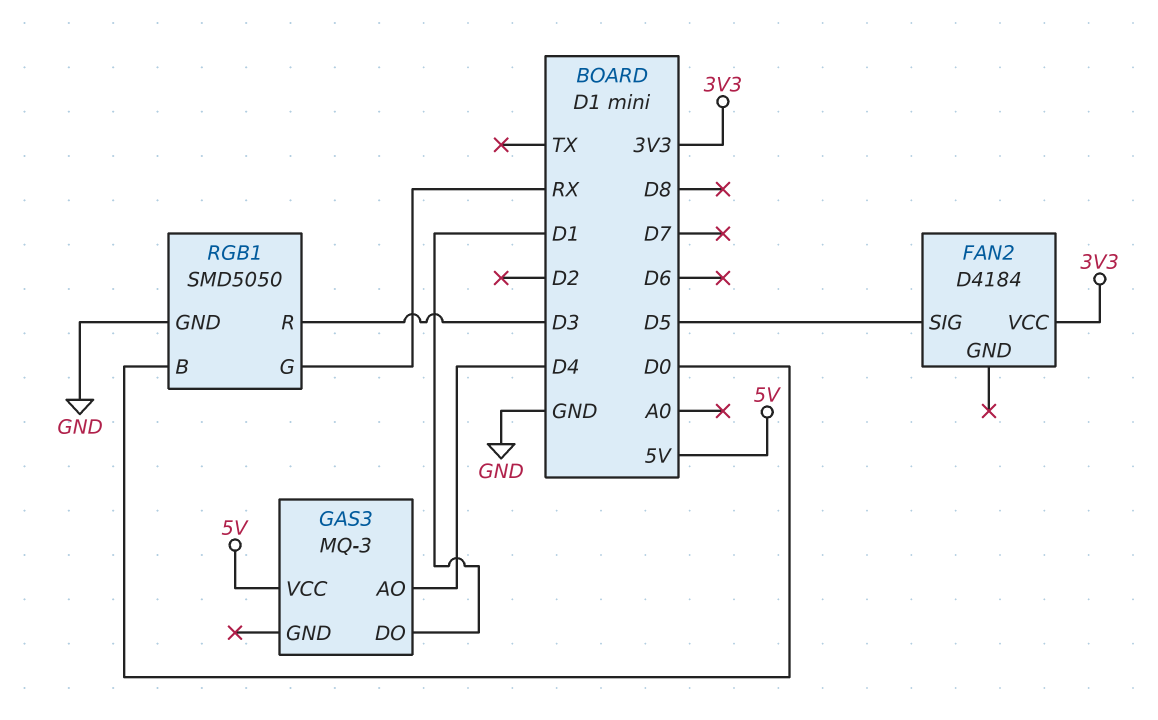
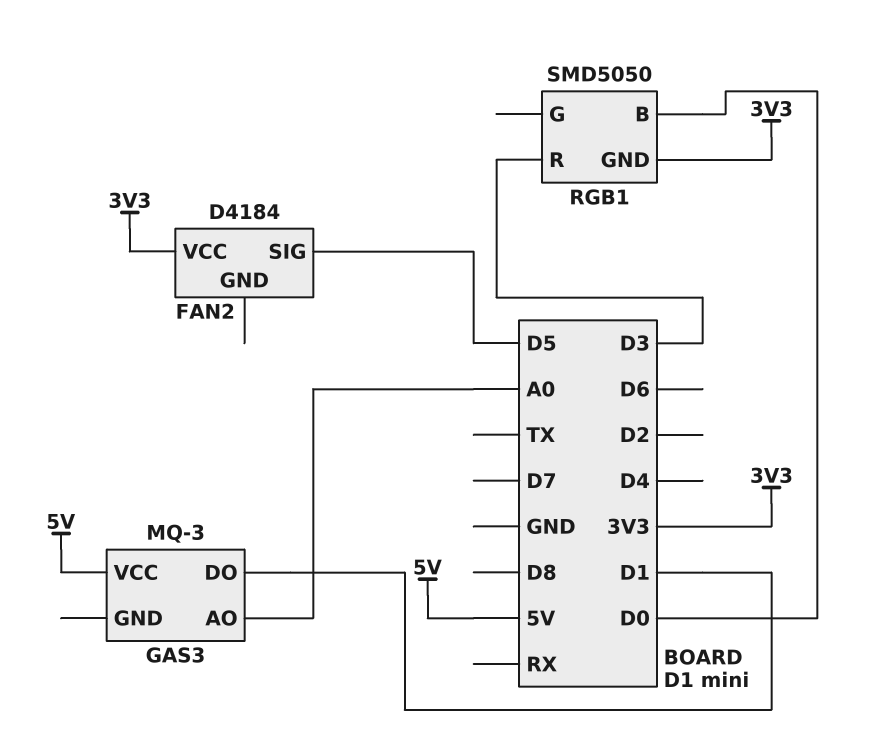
GAS3 pin AO: D4 -> A0
RGB1 pin G: RX -> none
RGB1 pin GND: GND -> 3V3

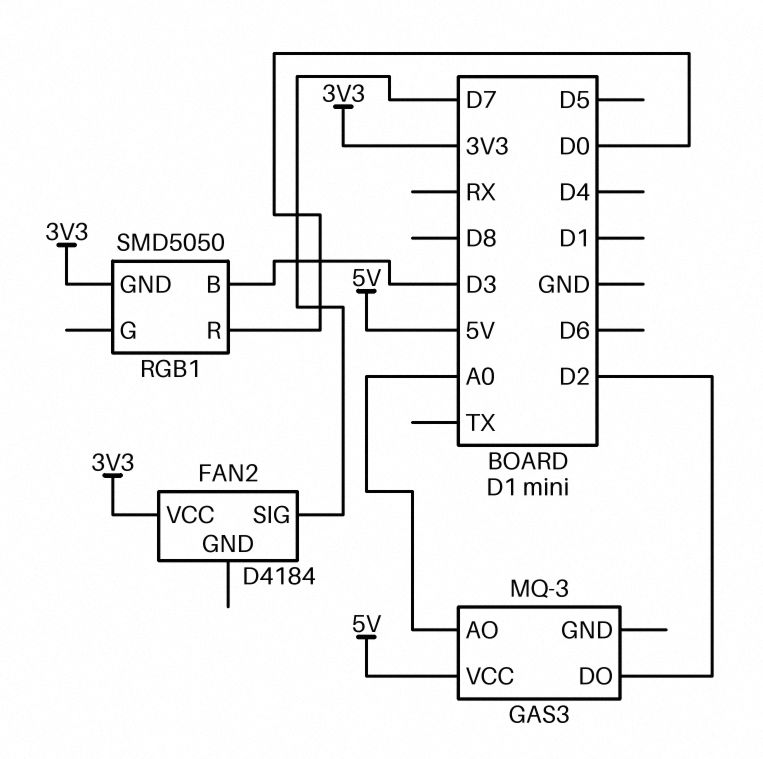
FAN2 pin SIG: D5 -> D7
GAS3 pin DO: D1 -> D2
RGB1 pin B: D0 -> D3
RGB1 pin R: D3 -> D0

